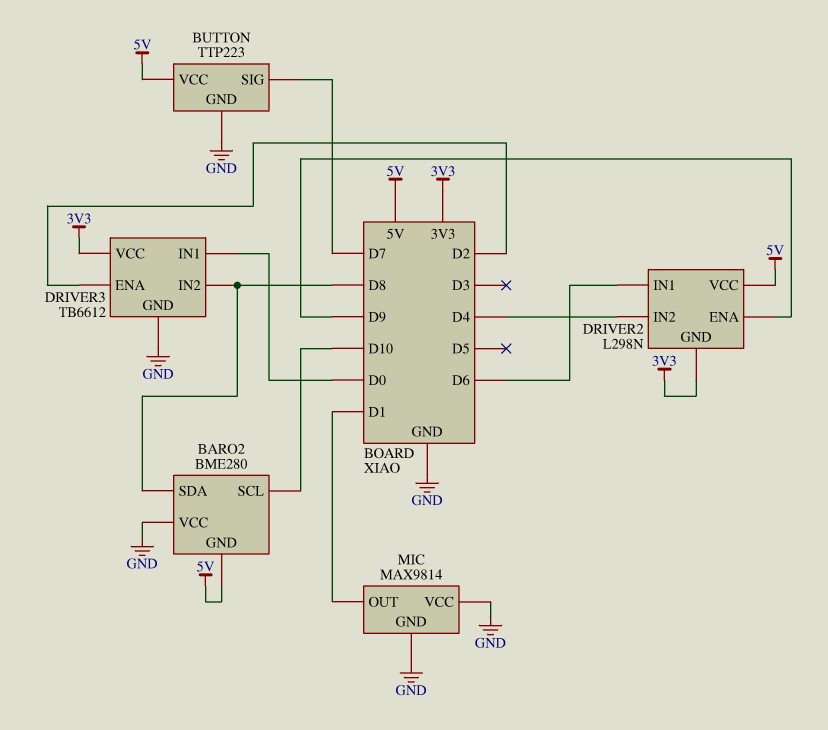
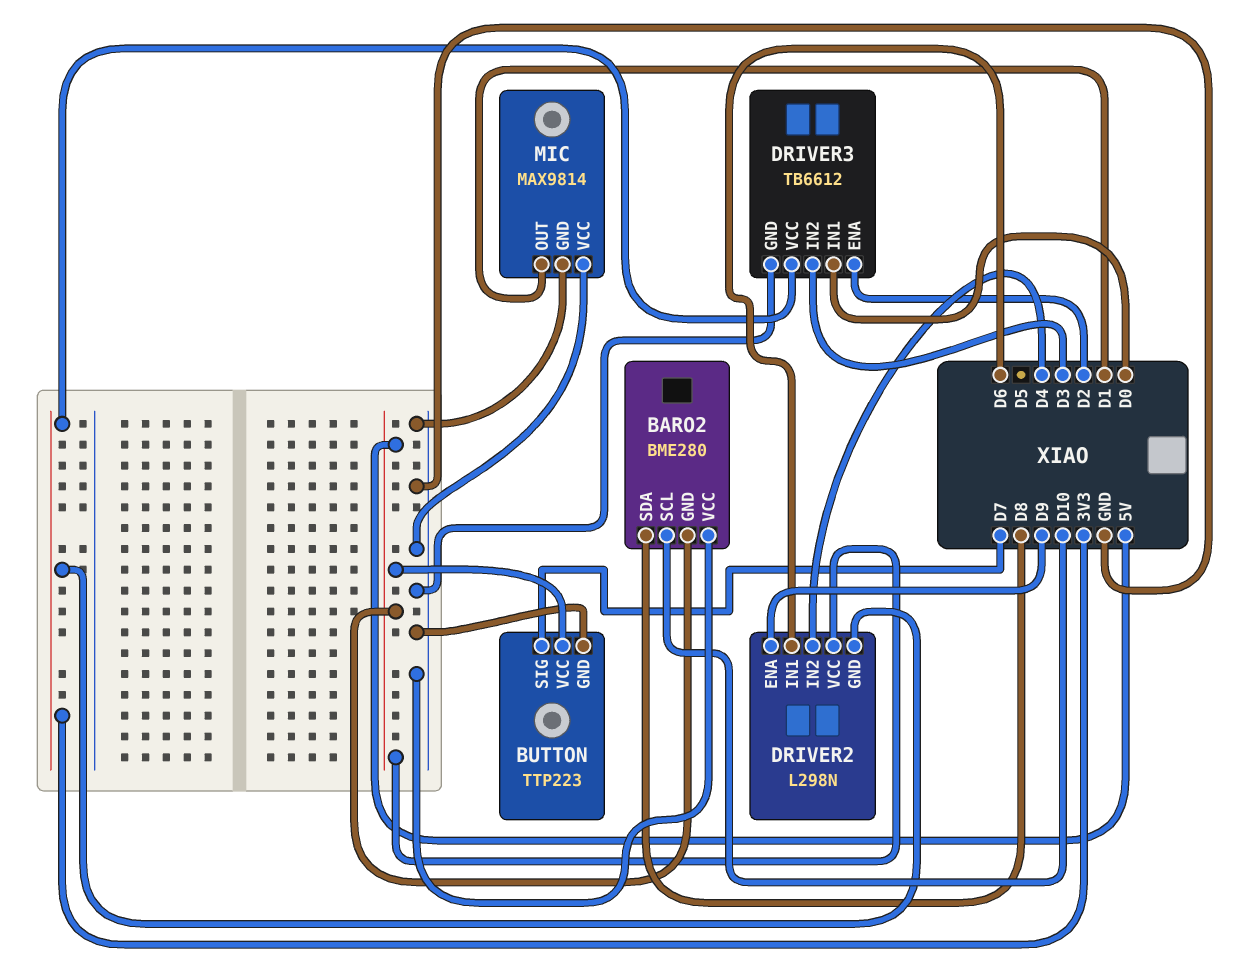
DRIVER3 pin IN2: D8 -> D3

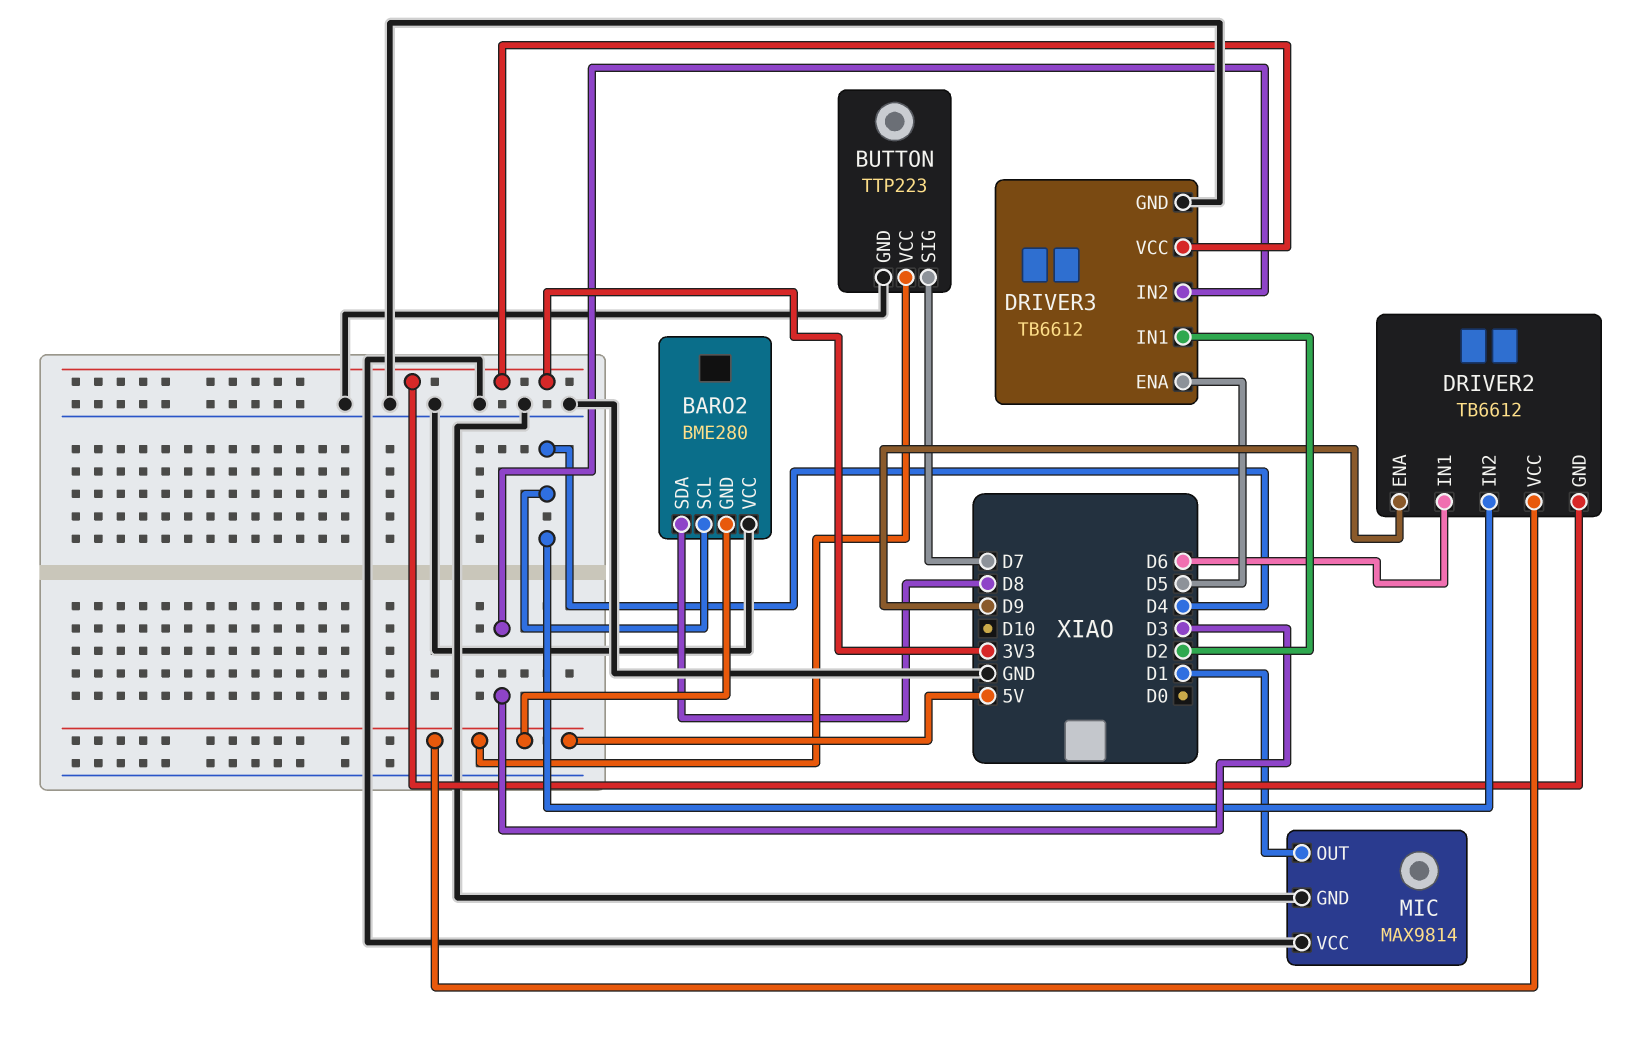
BARO2 pin SCL: D10 -> D4
DRIVER2: L298N -> TB6612
DRIVER3 pin ENA: D2 -> D5
DRIVER3 pin IN1: D0 -> D2

